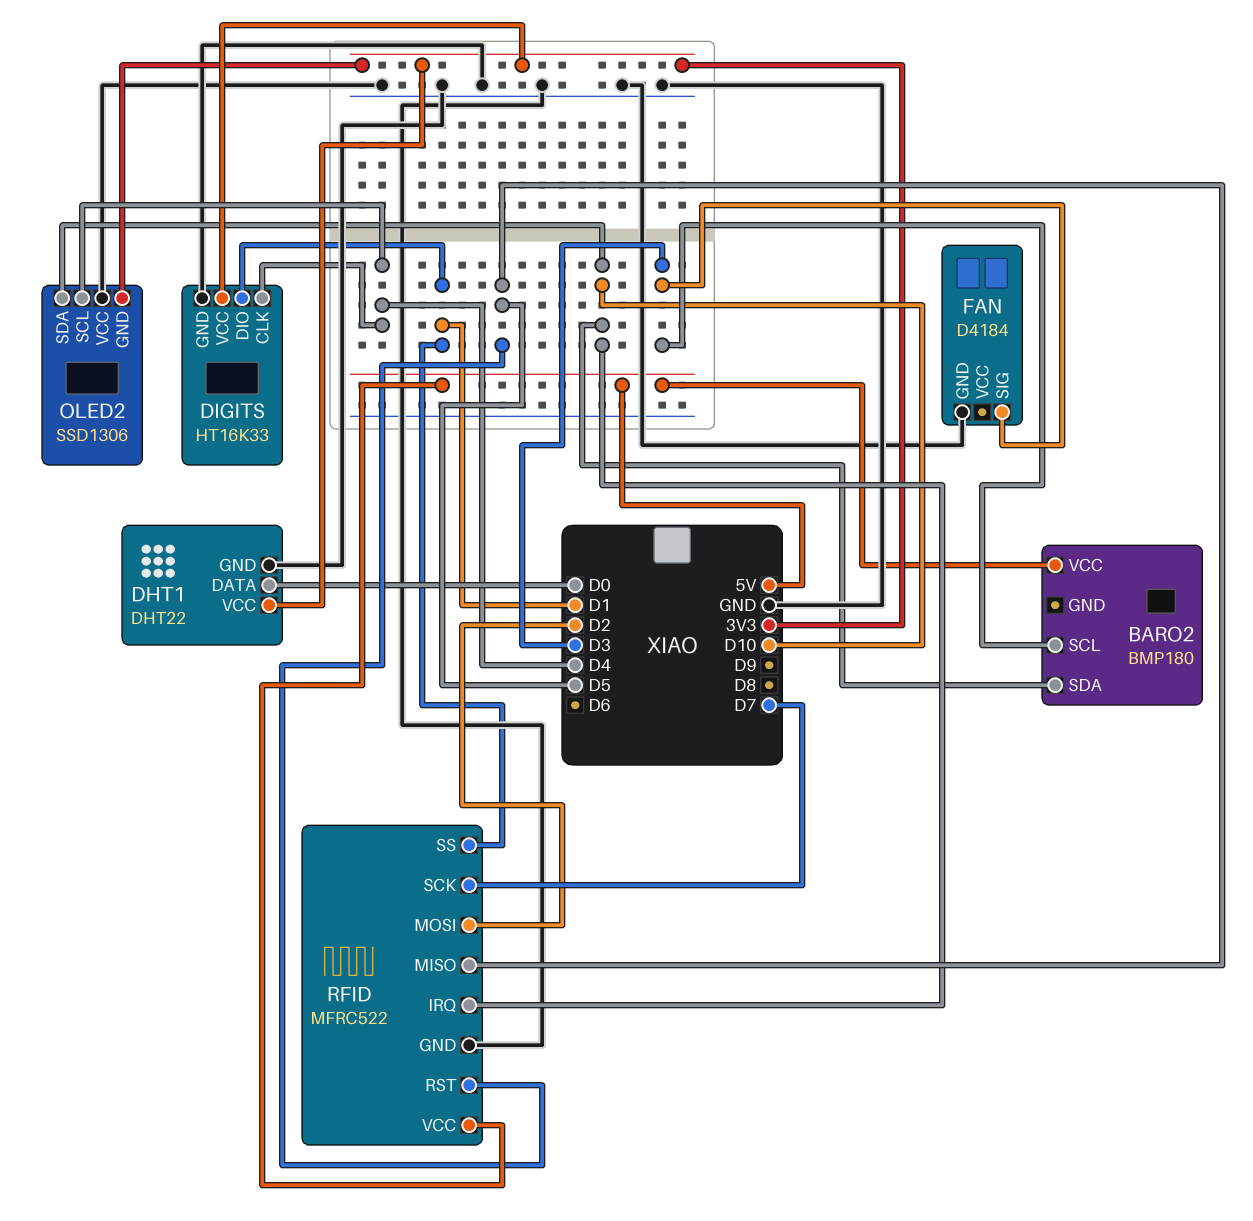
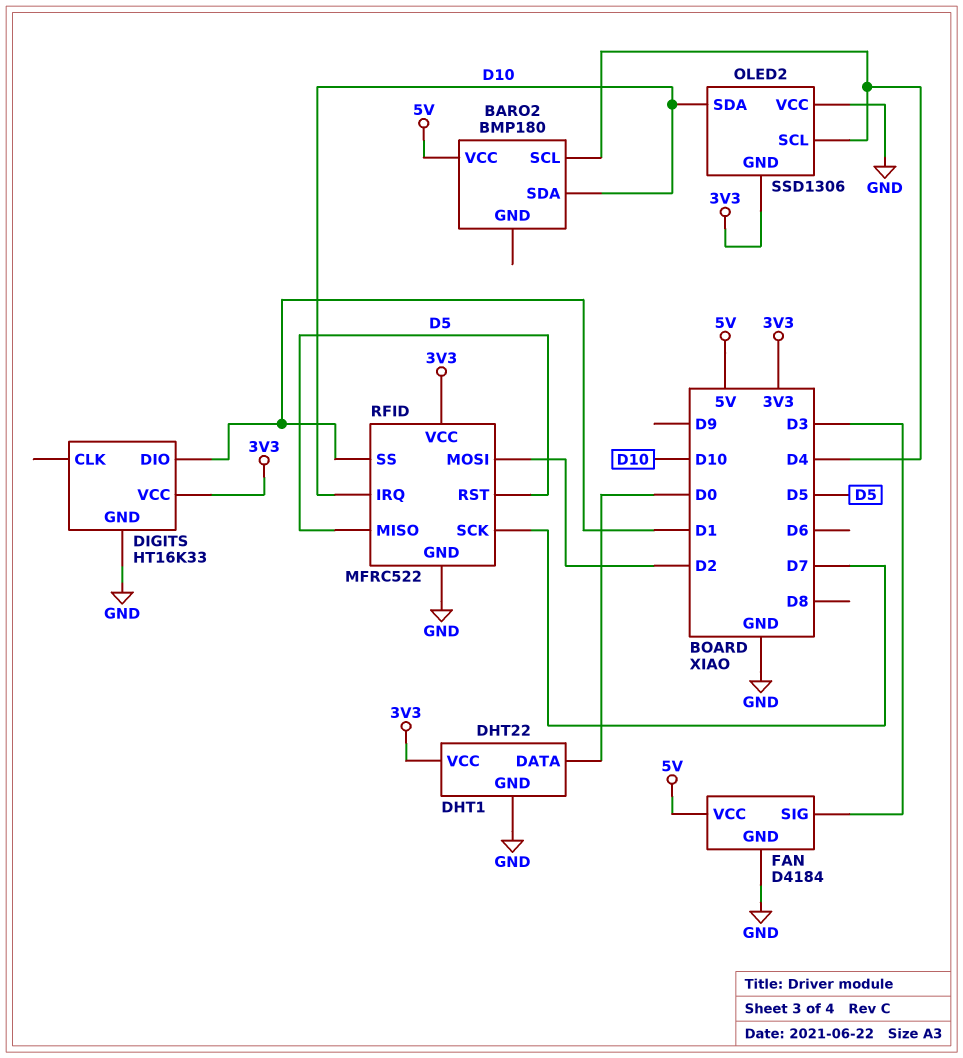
BARO2 pin SCL: D3 -> D4
DIGITS pin CLK: D4 -> none
FAN pin VCC: none -> 5V
RFID pin VCC: 5V -> 3V3

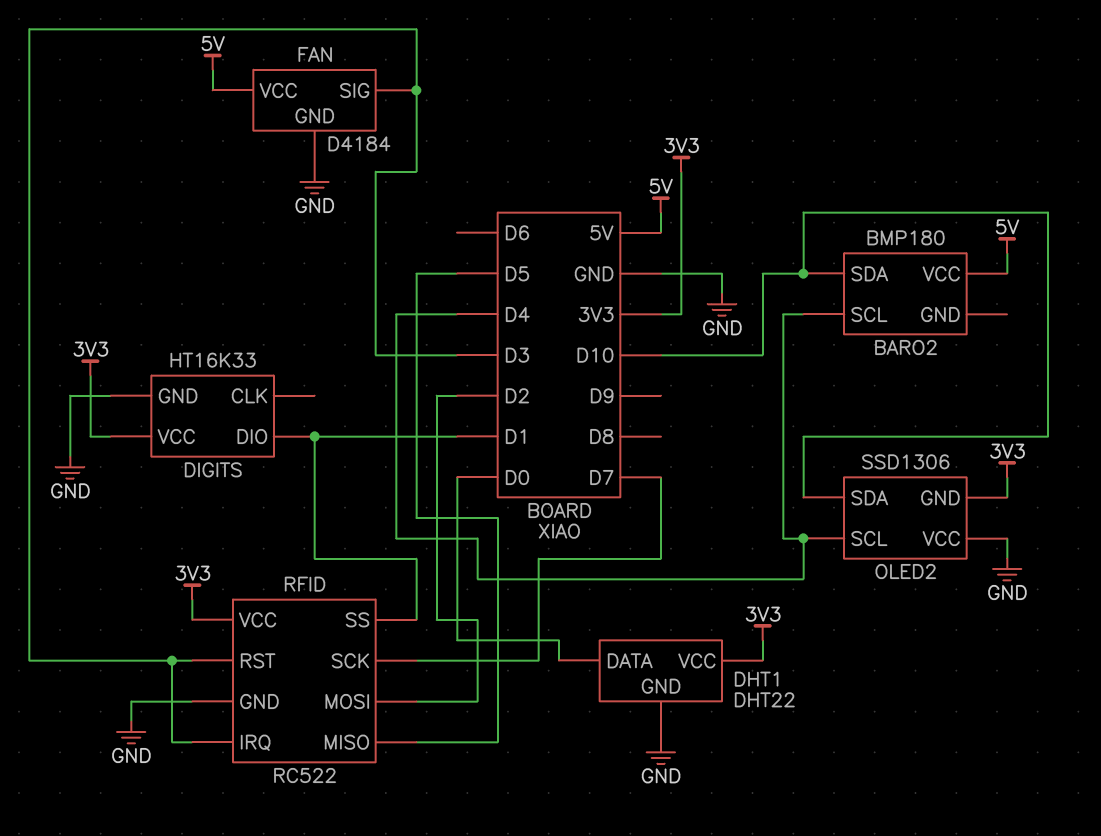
RFID: MFRC522 -> RC522
RFID pin IRQ: D10 -> D3
RFID pin RST: D5 -> D3

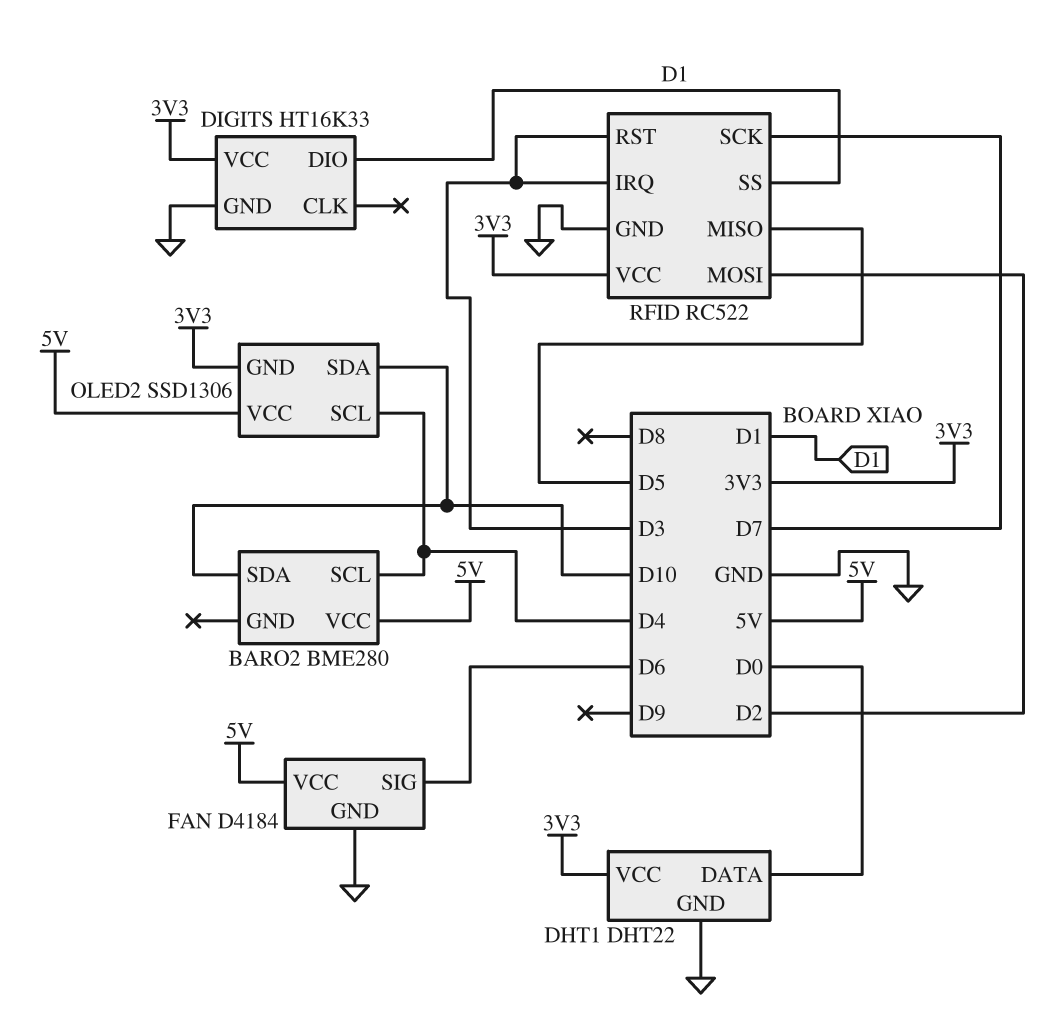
BARO2: BMP180 -> BME280
FAN pin SIG: D3 -> D6
OLED2 pin VCC: GND -> 5V

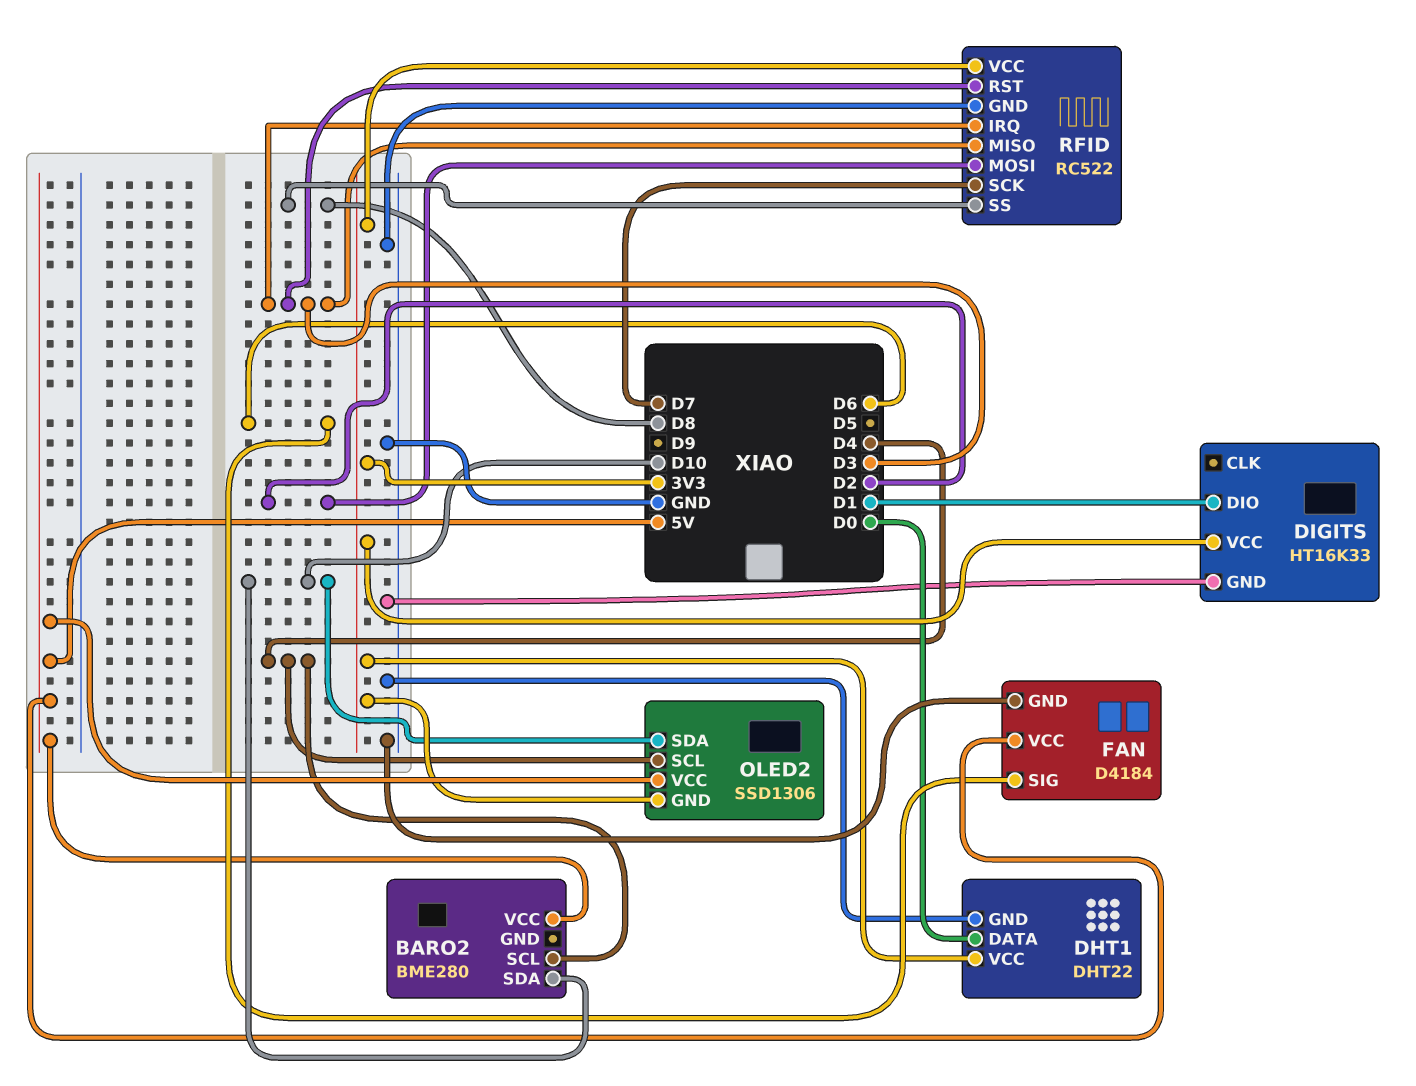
RFID pin MISO: D5 -> D3
RFID pin SS: D1 -> D8

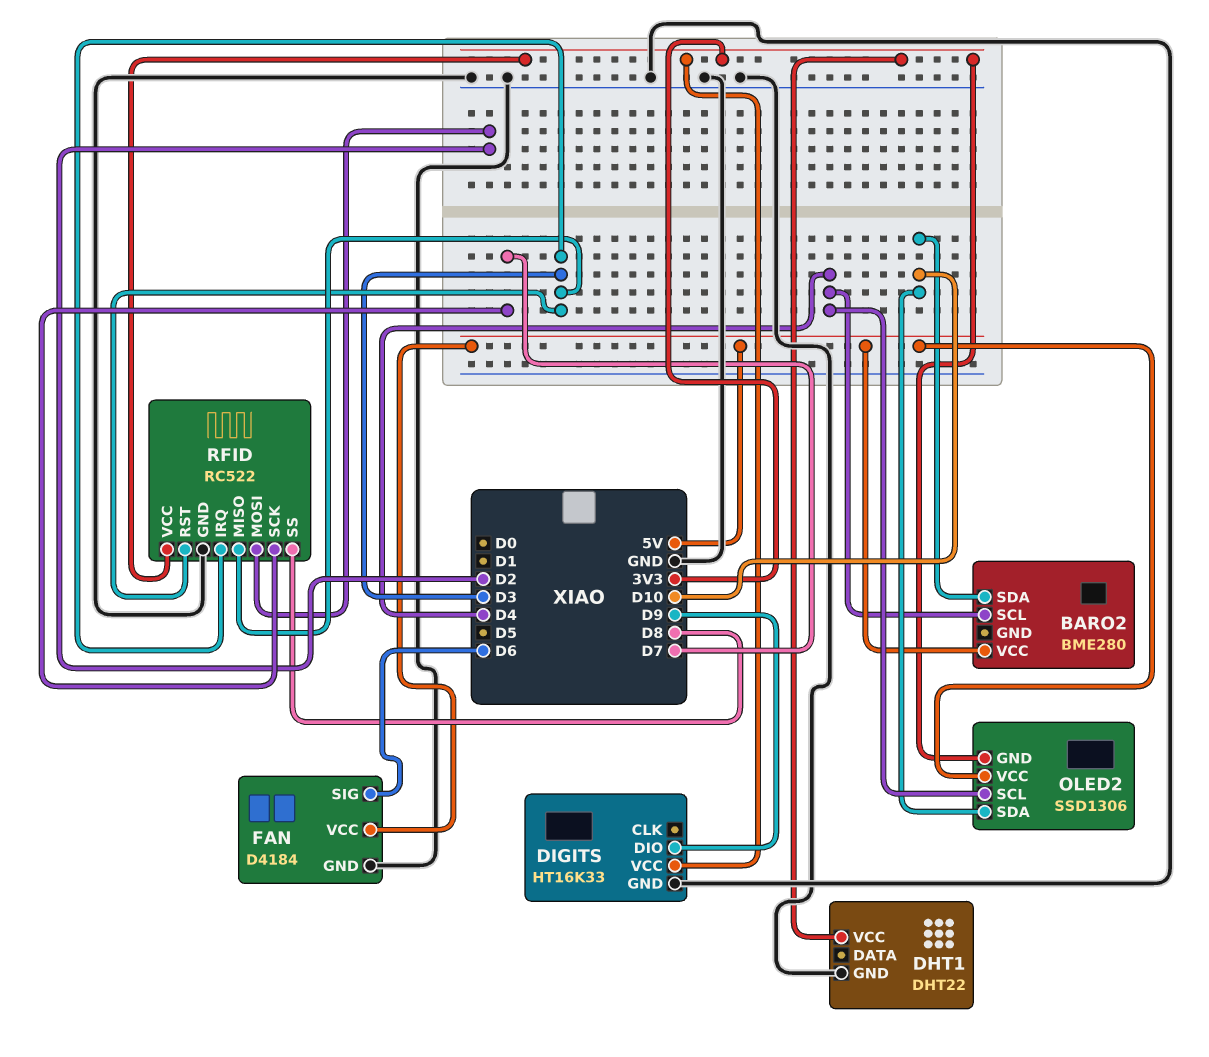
DHT1 pin DATA: D0 -> none
DIGITS pin DIO: D1 -> D9

